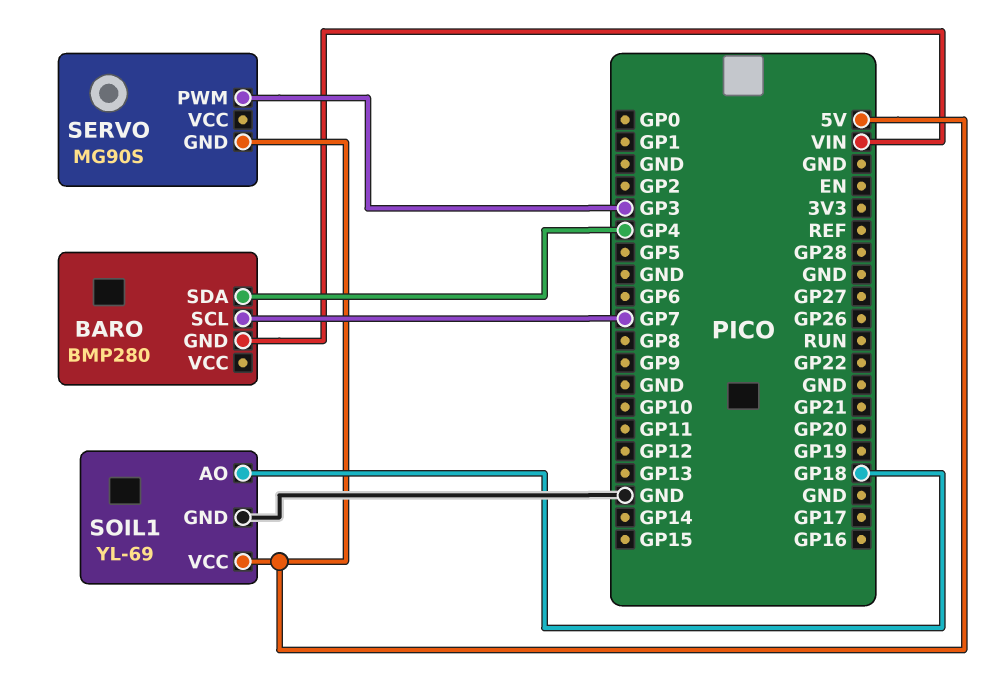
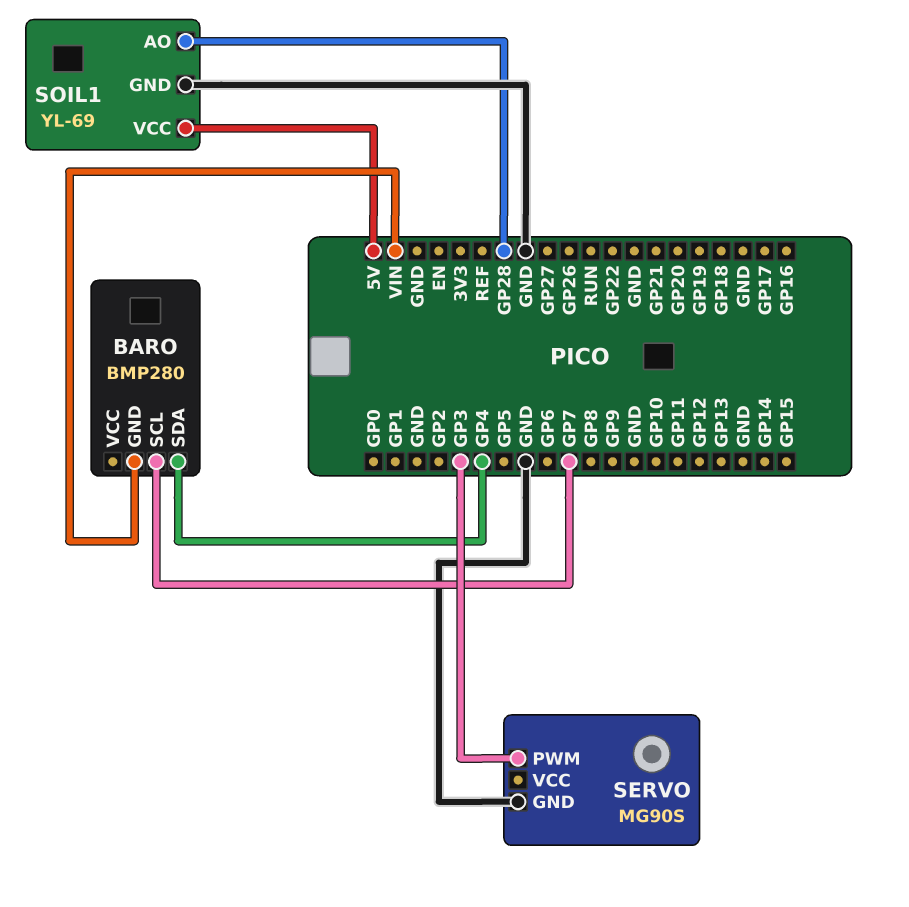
SERVO pin GND: 5V -> GND
SOIL1 pin AO: GP18 -> GP28

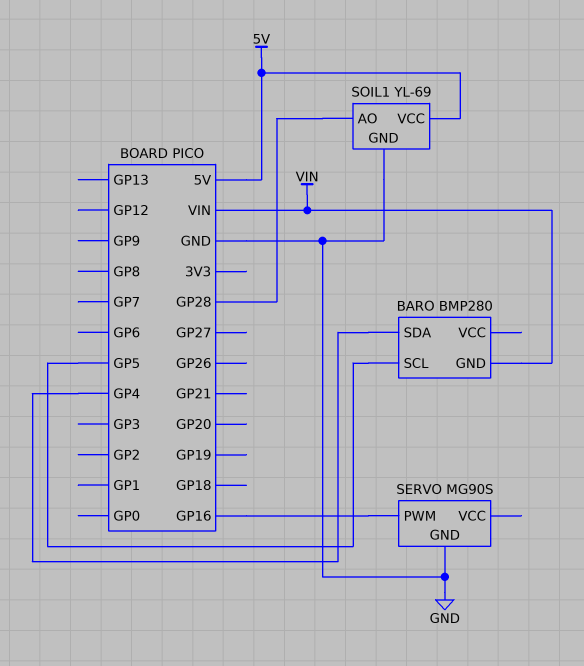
BARO pin SCL: GP7 -> GP5
SERVO pin PWM: GP3 -> GP16

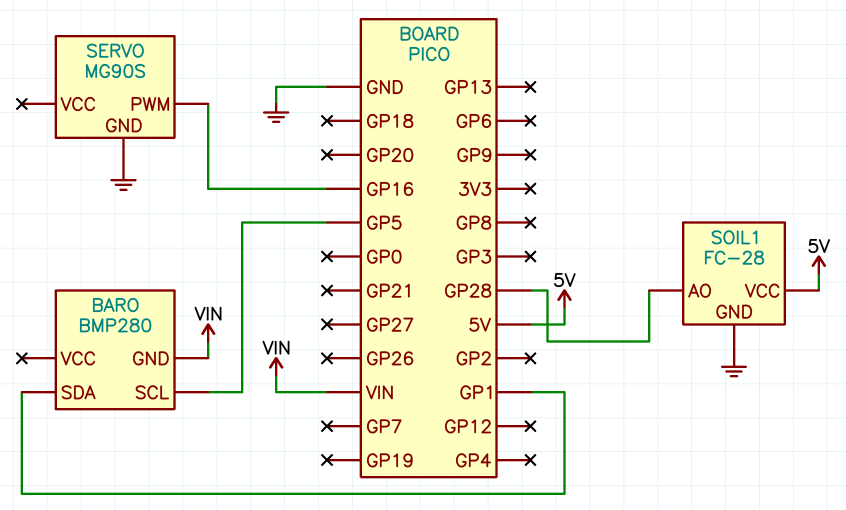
BARO pin SDA: GP4 -> GP1
SOIL1: YL-69 -> FC-28

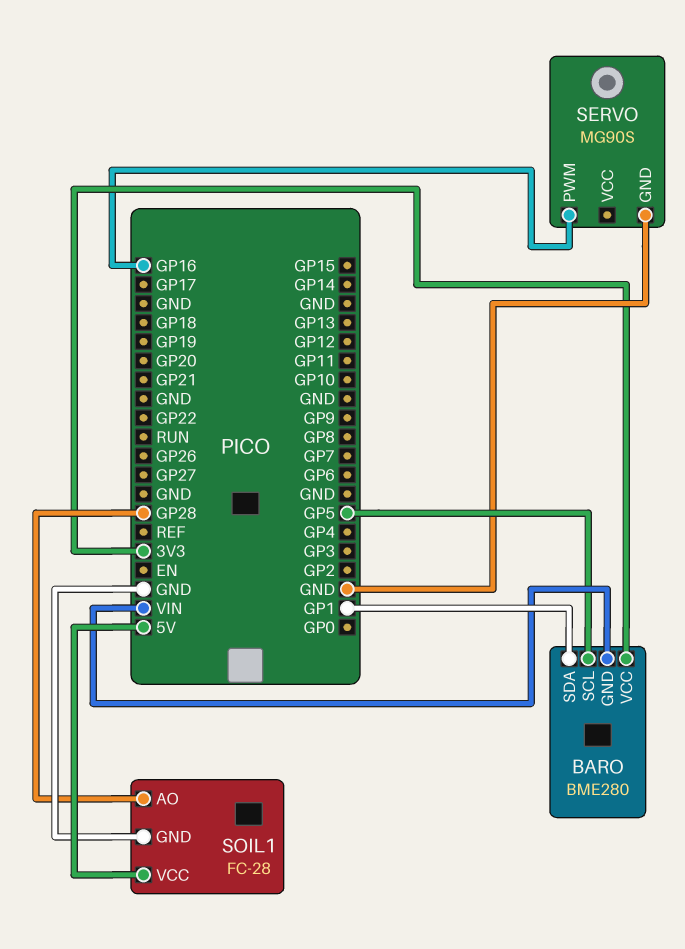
BARO: BMP280 -> BME280
BARO pin VCC: none -> 3V3

